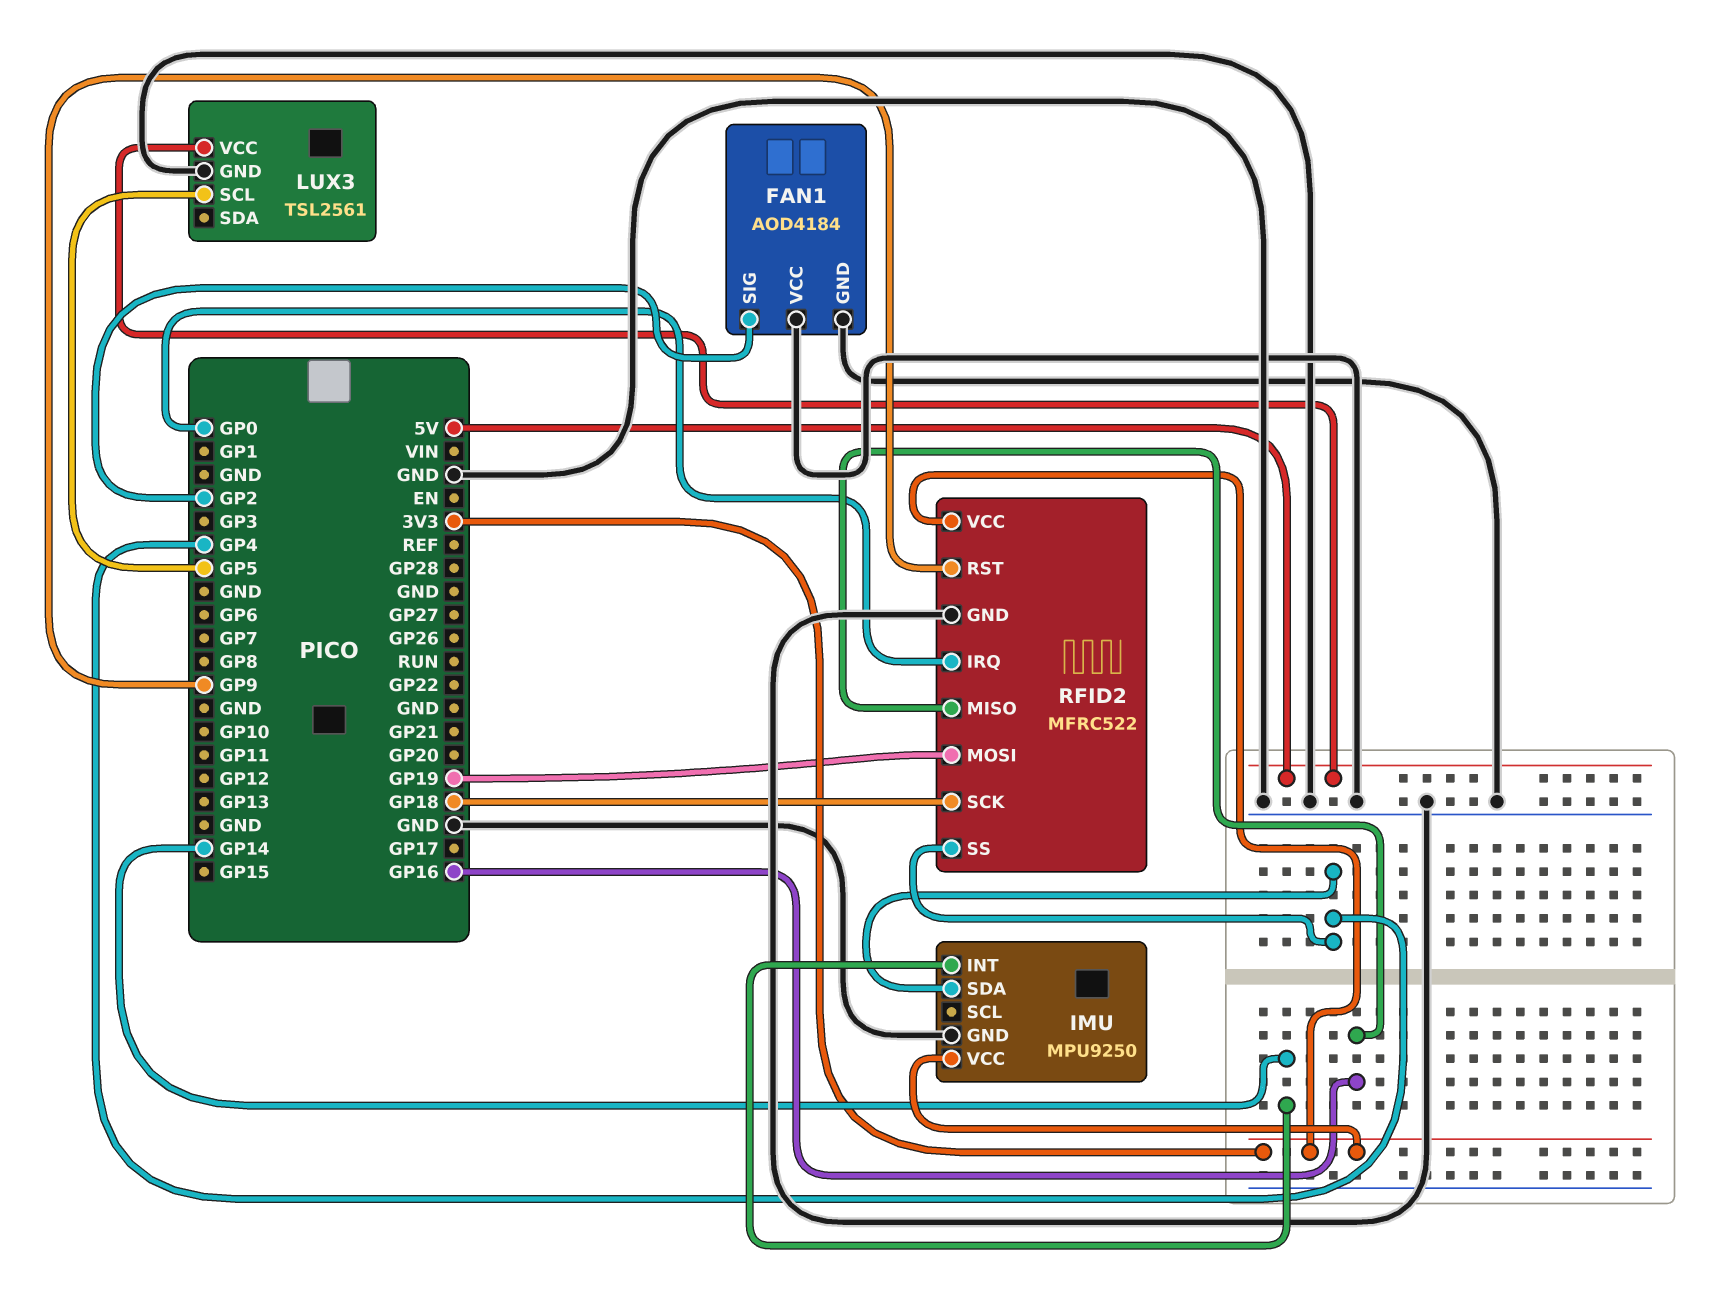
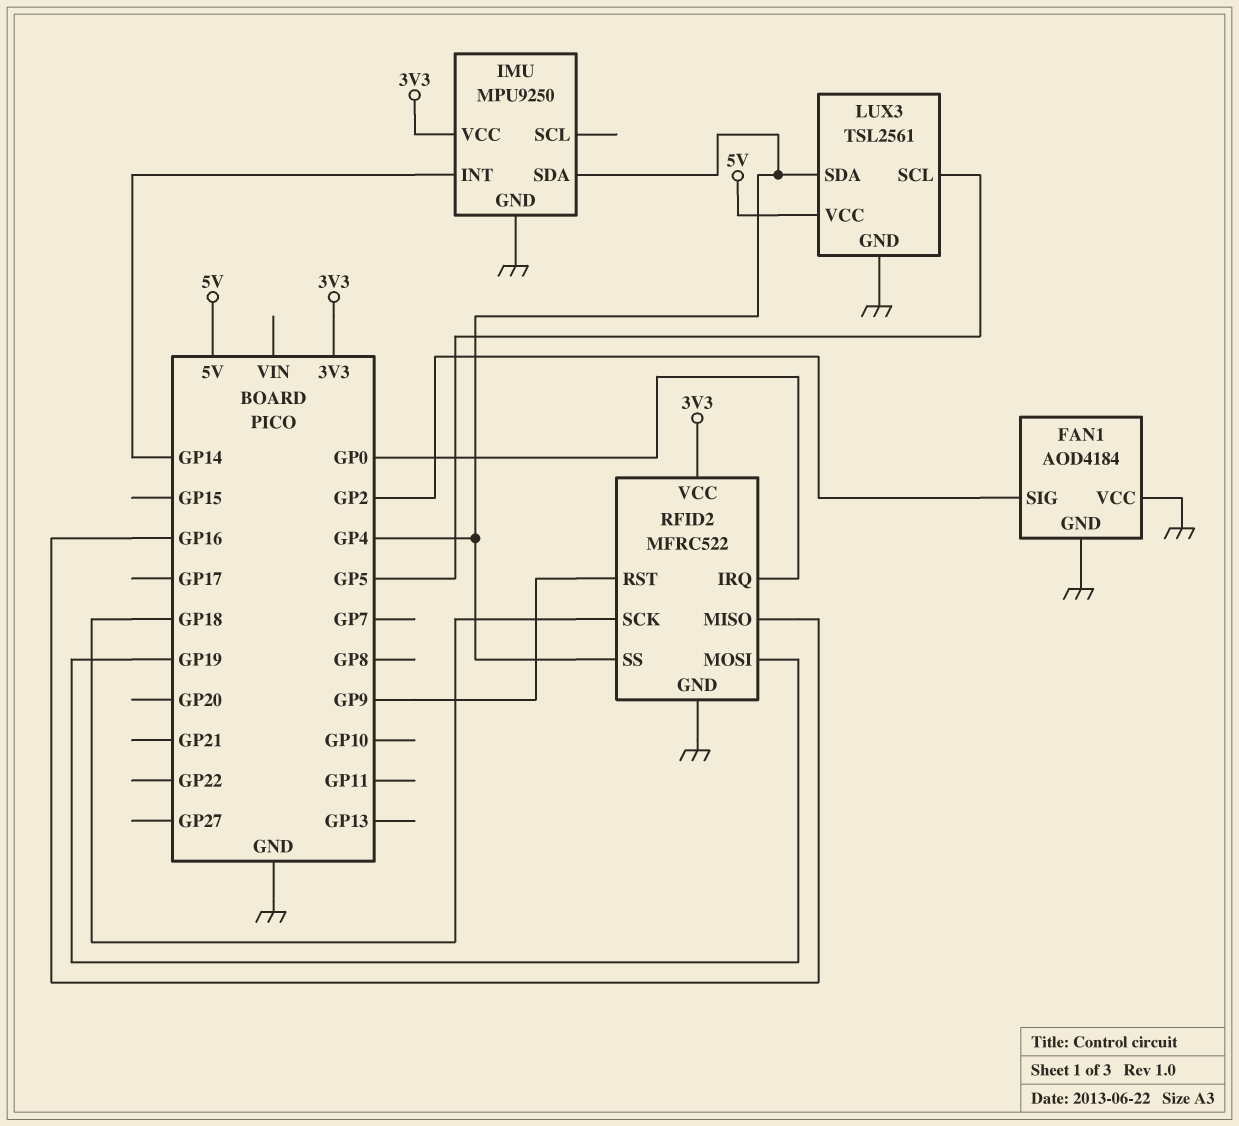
LUX3 pin SDA: none -> GP4

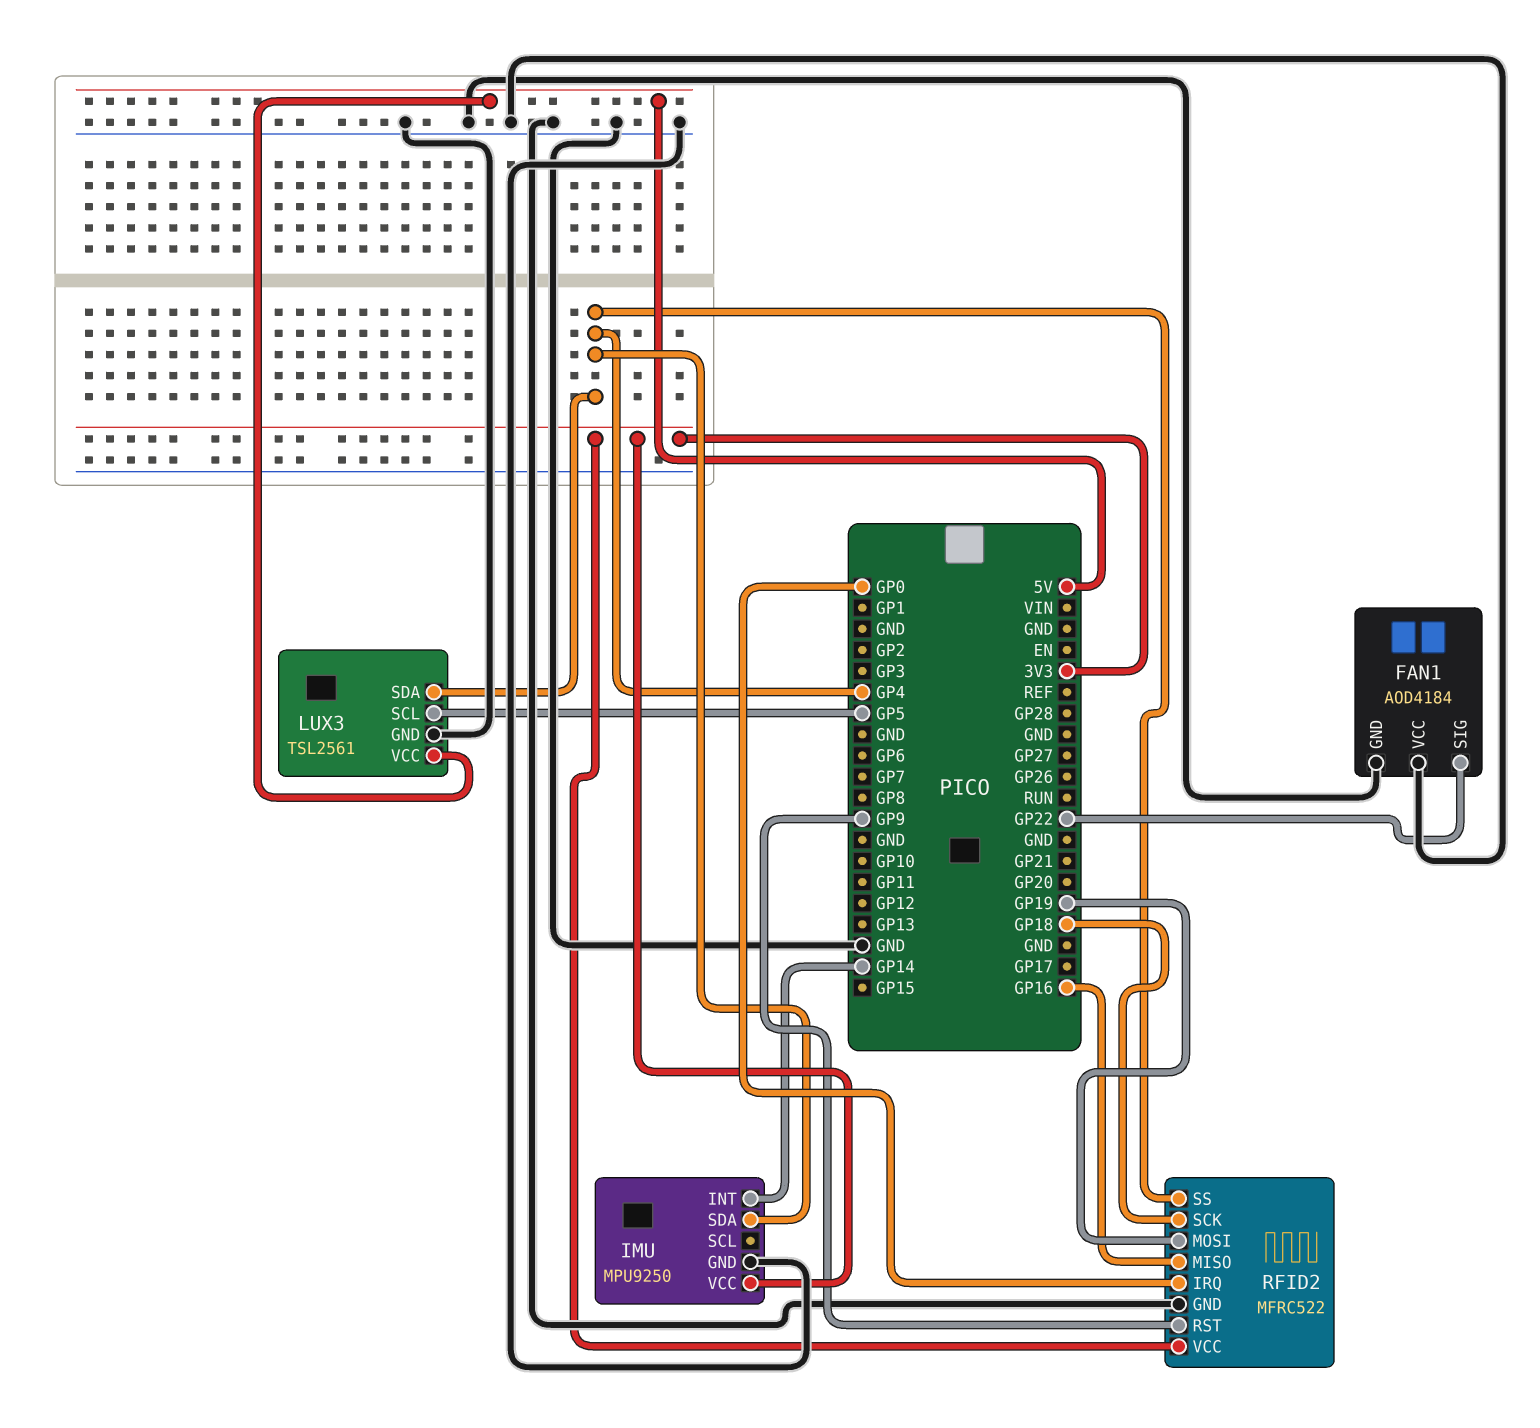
FAN1 pin SIG: GP2 -> GP22

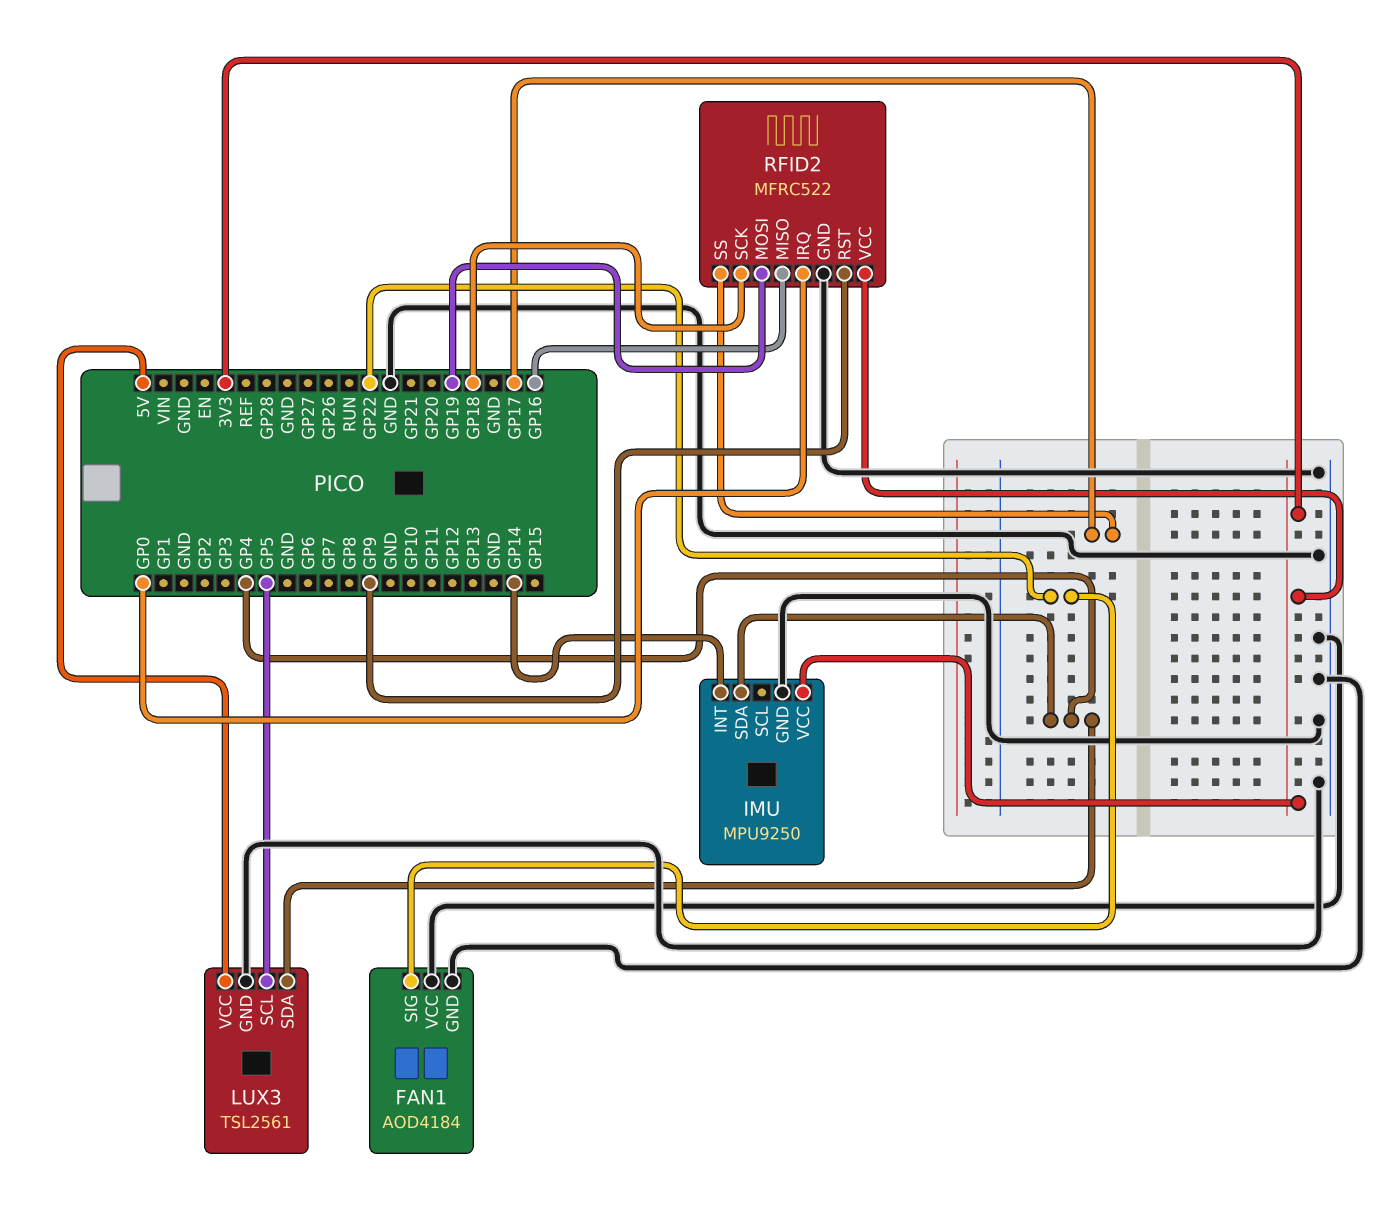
RFID2 pin SS: GP4 -> GP17

